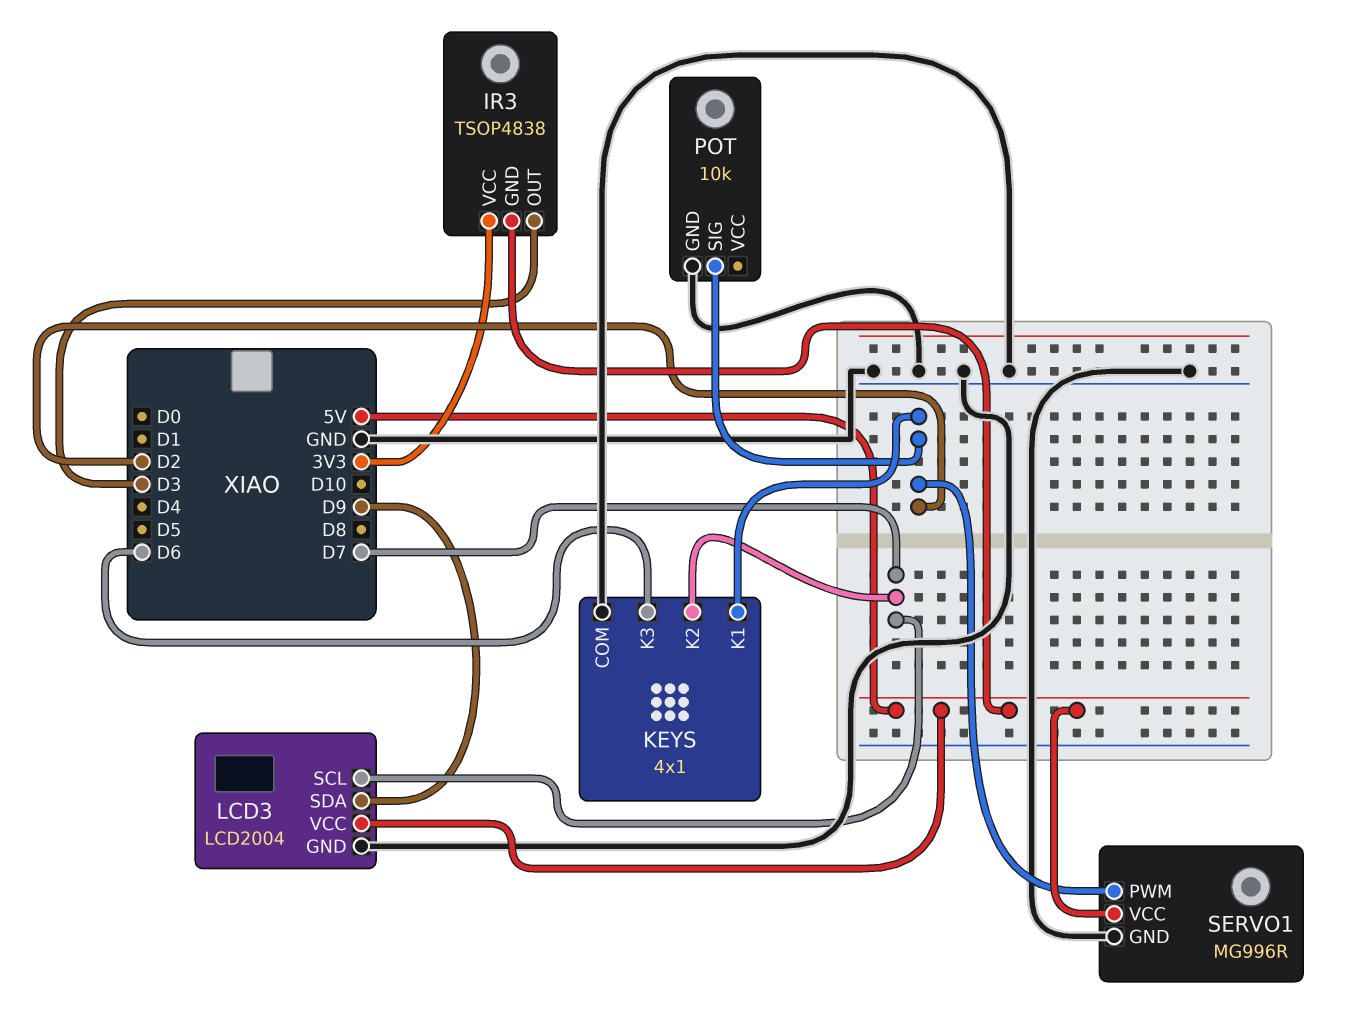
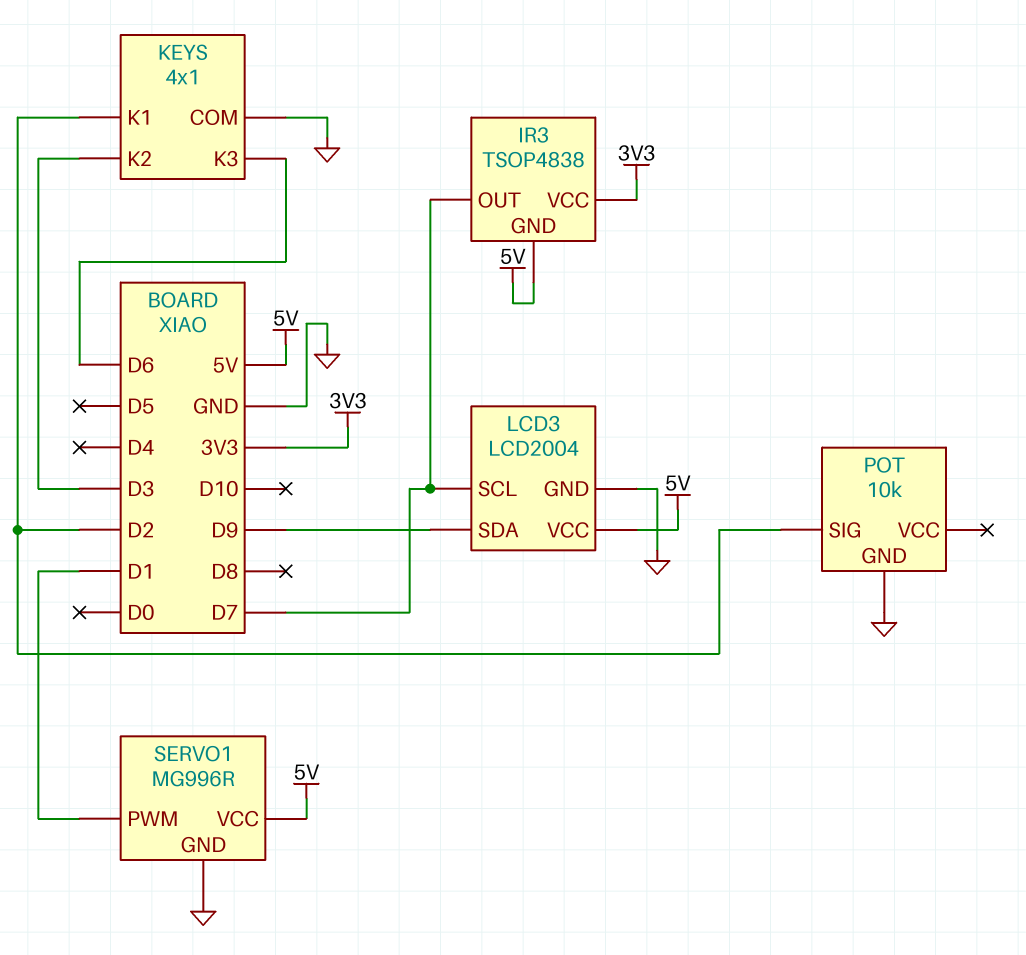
IR3 pin OUT: D3 -> D7
KEYS pin K2: D7 -> D3
SERVO1 pin PWM: D2 -> D1

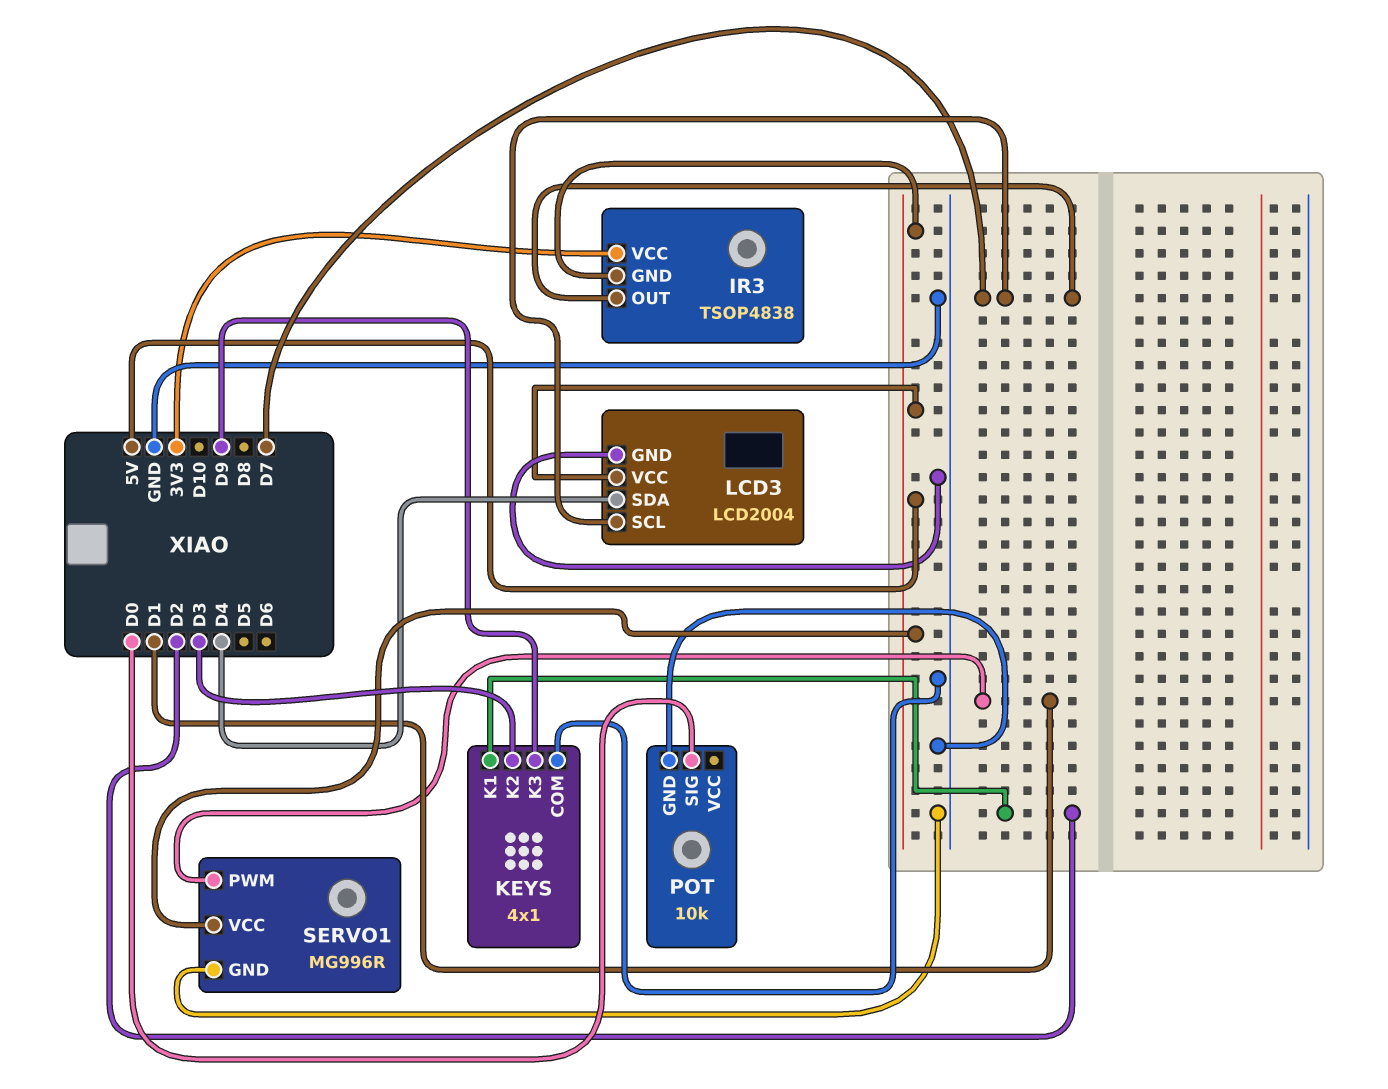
KEYS pin K3: D6 -> D9
LCD3 pin SDA: D9 -> D4
POT pin SIG: D2 -> D0

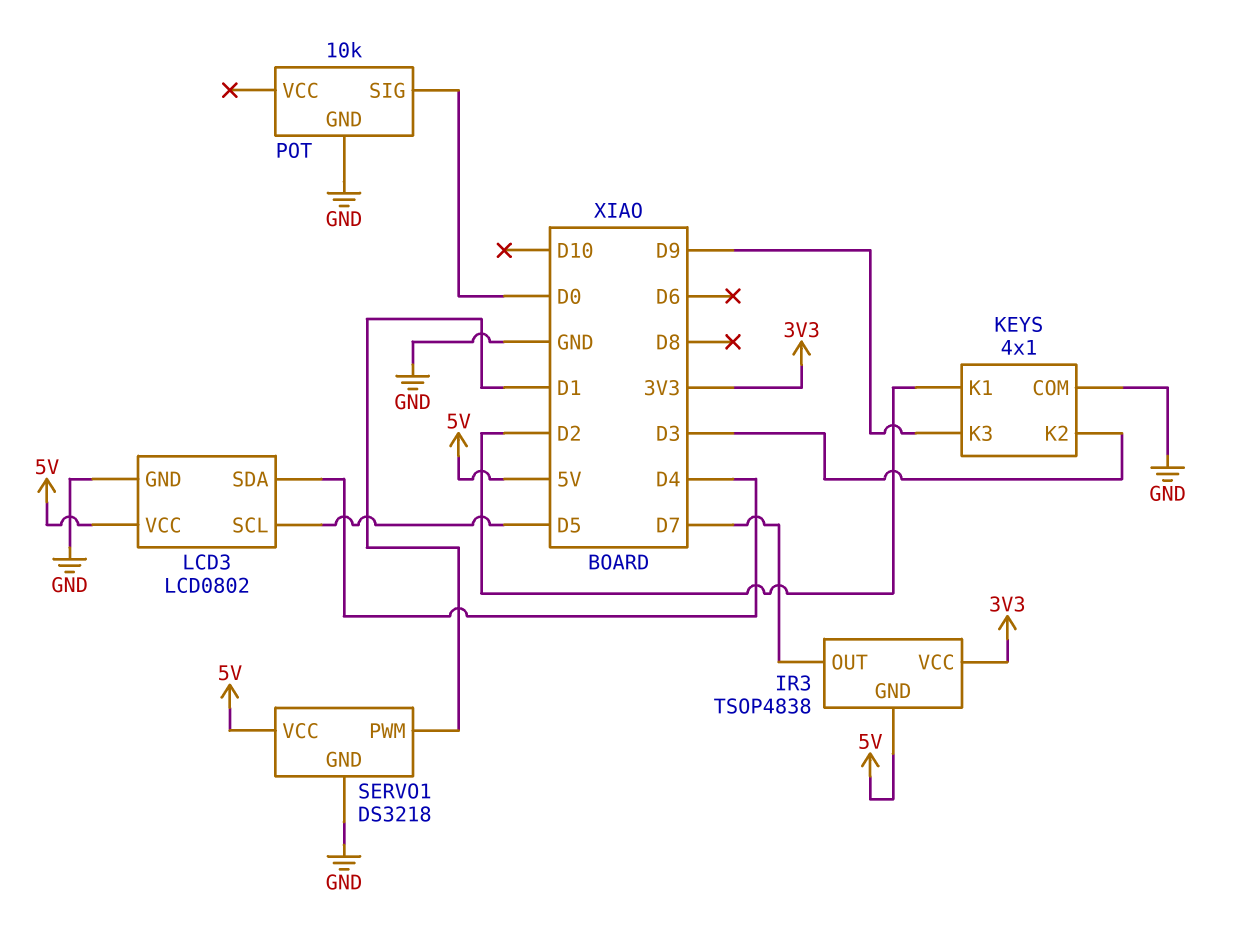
LCD3: LCD2004 -> LCD0802
LCD3 pin SCL: D7 -> D5
SERVO1: MG996R -> DS3218

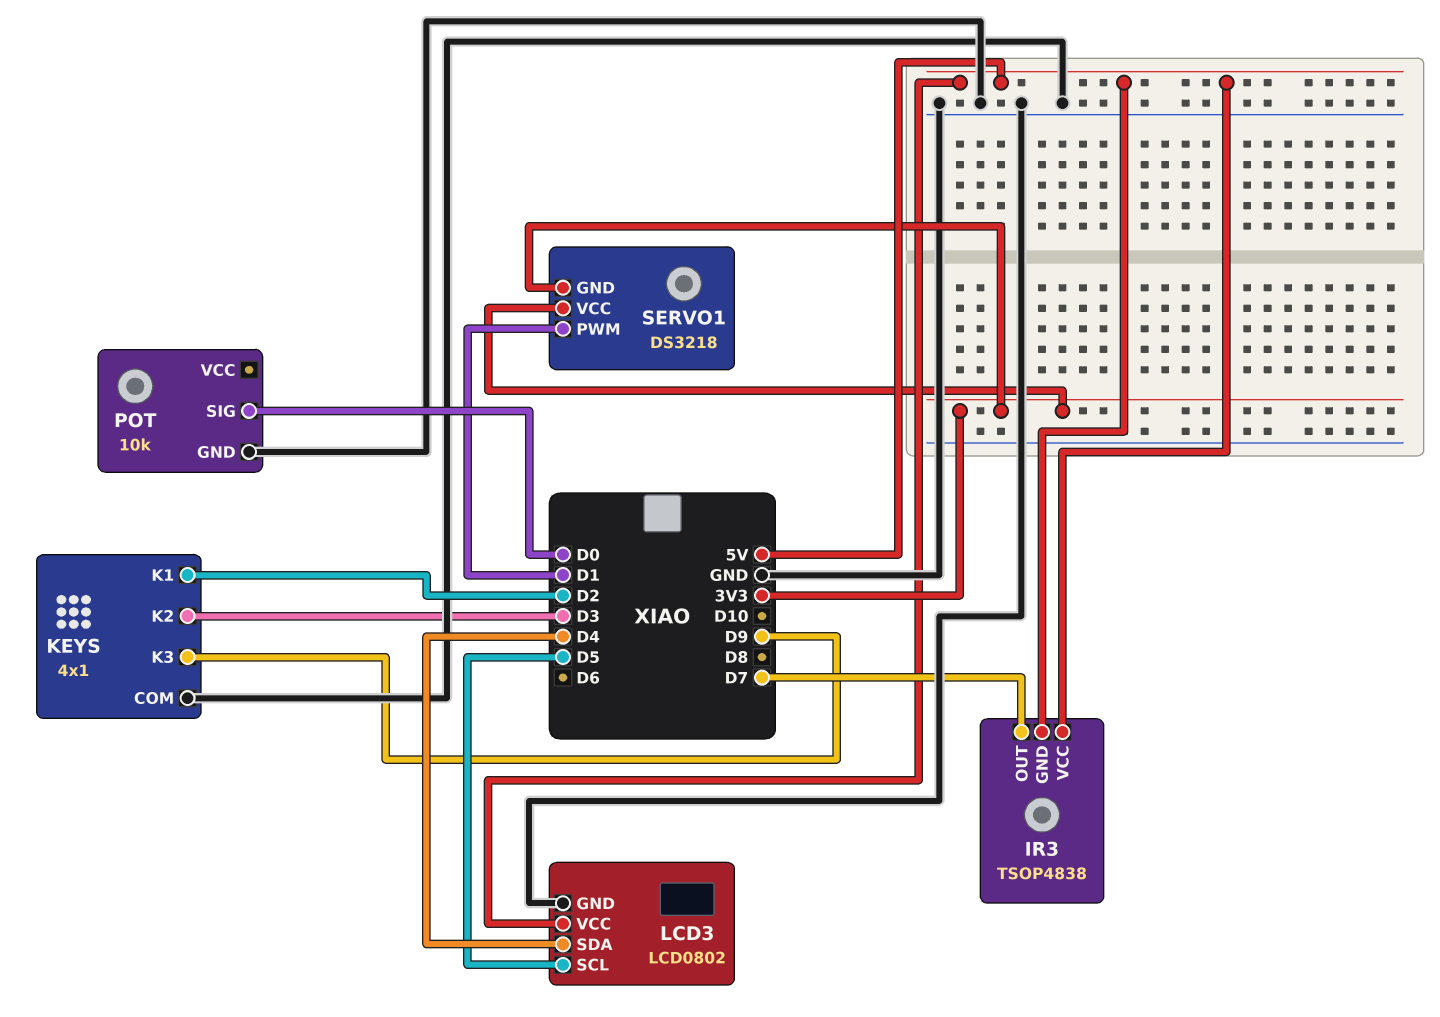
IR3 pin VCC: 3V3 -> 5V
SERVO1 pin GND: GND -> 3V3
SERVO1 pin VCC: 5V -> 3V3

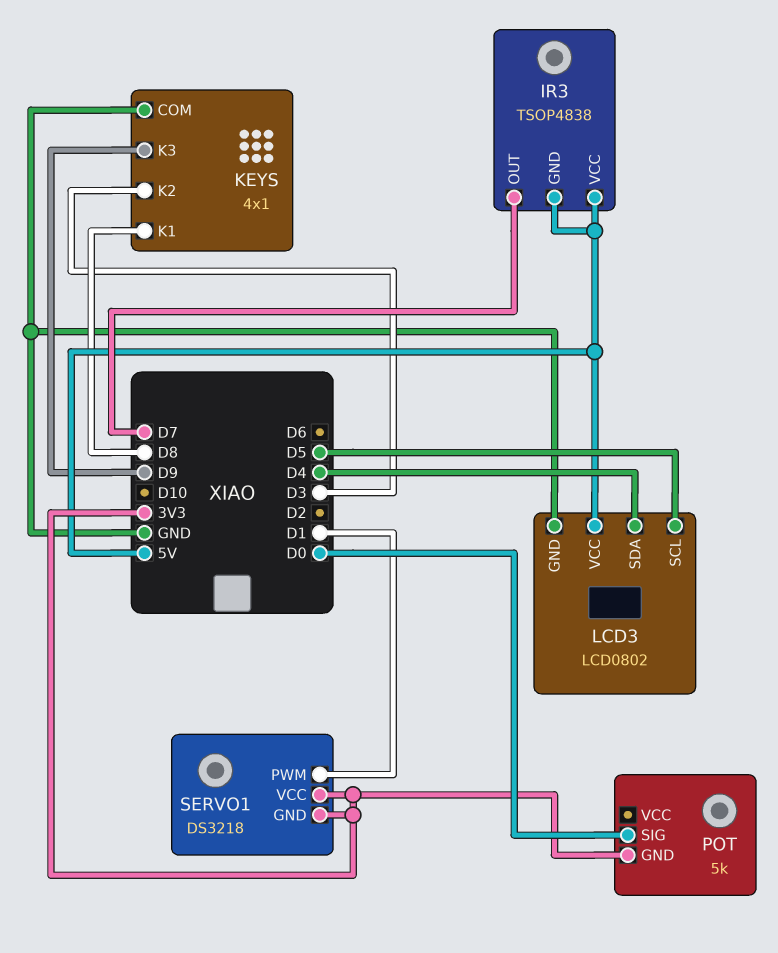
KEYS pin K1: D2 -> D8
POT: 10k -> 5k
POT pin GND: GND -> 3V3

